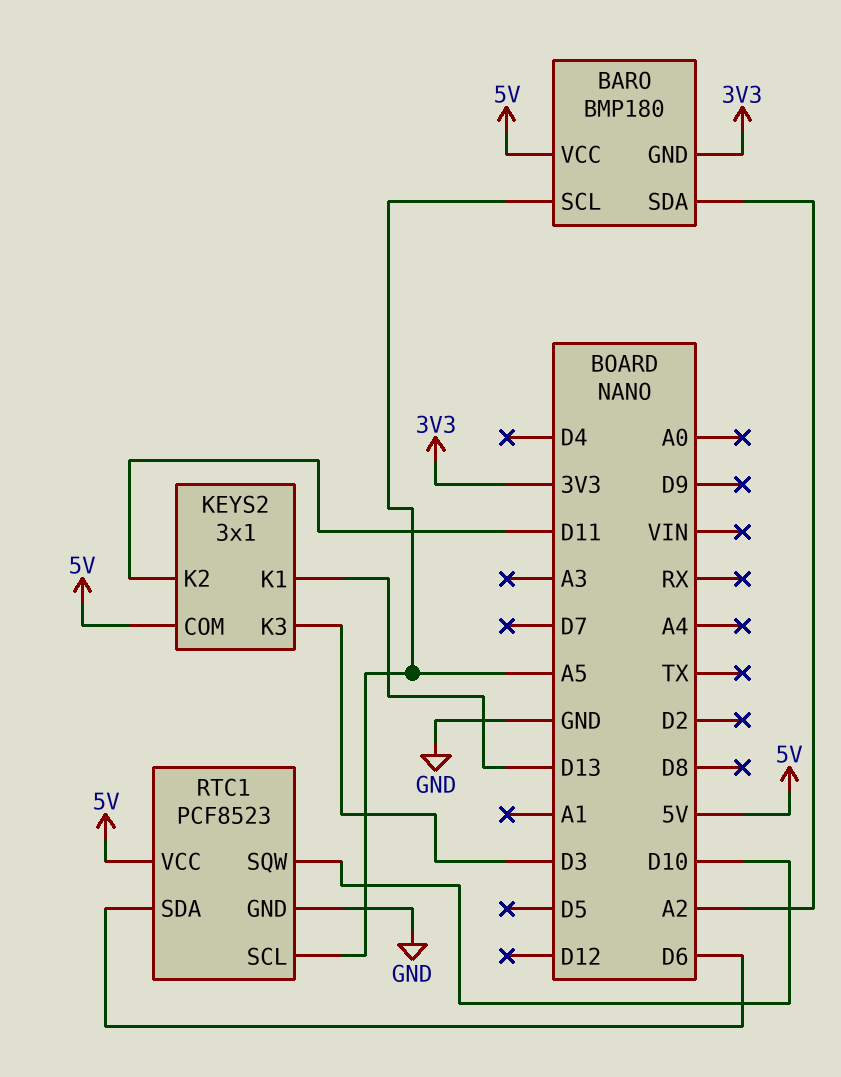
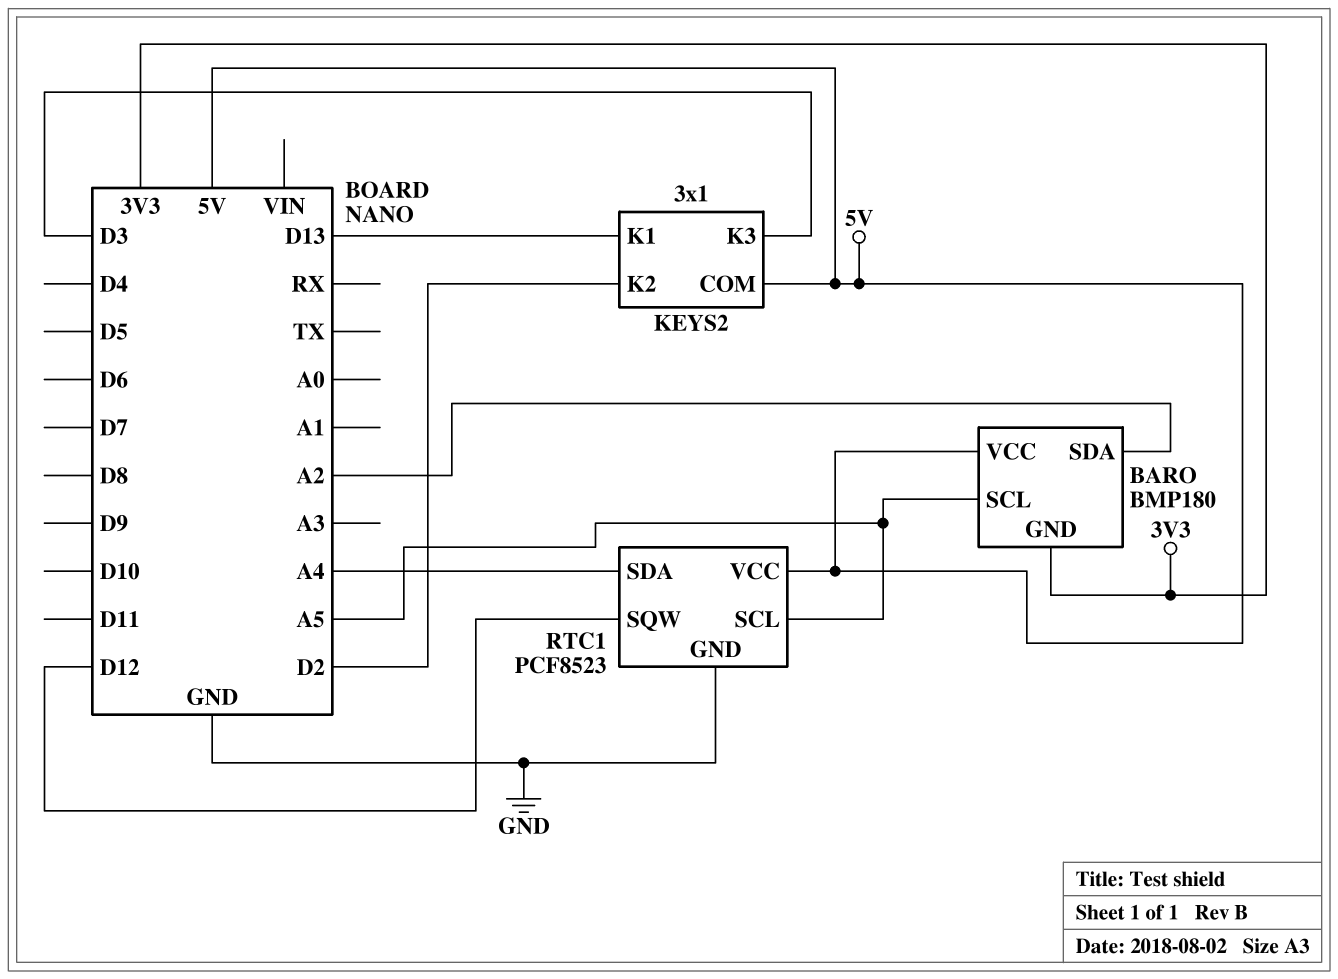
KEYS2 pin K2: D11 -> D2
RTC1 pin SDA: D6 -> A4
RTC1 pin SQW: D10 -> D12

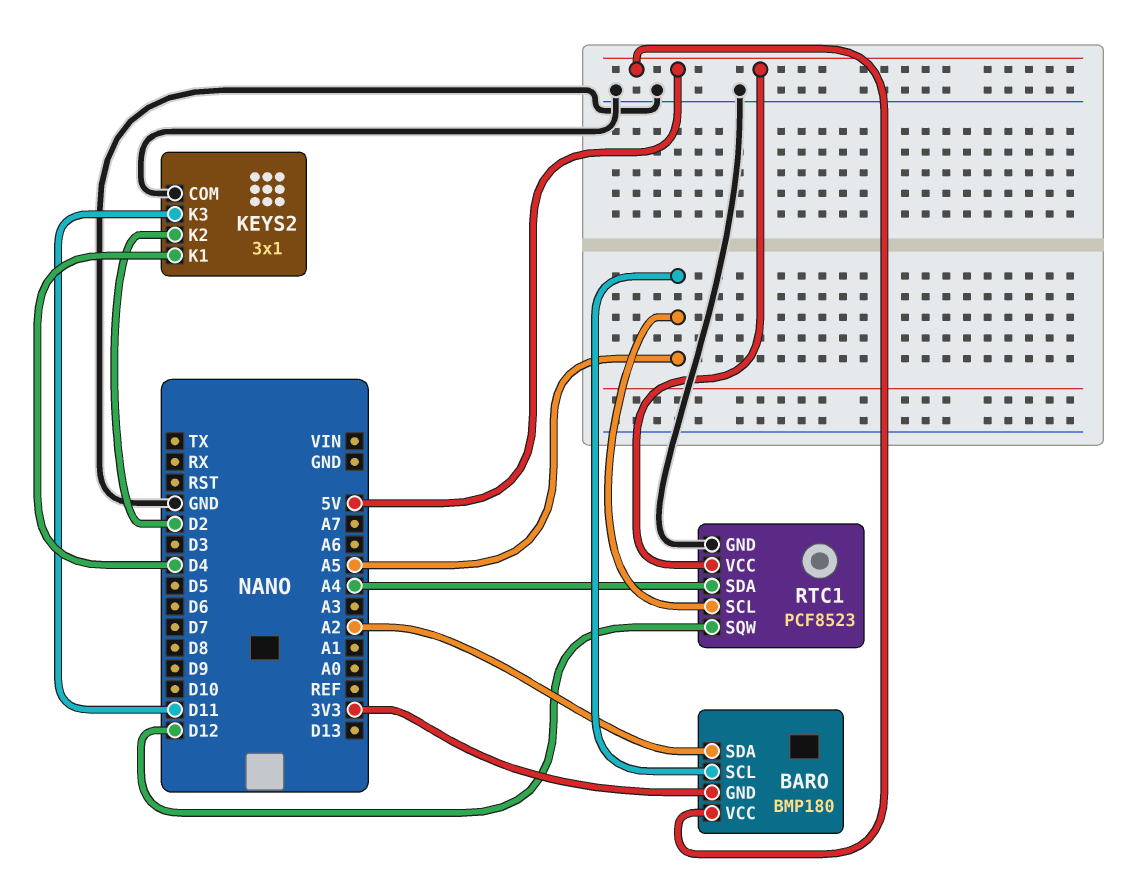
KEYS2 pin COM: 5V -> GND
KEYS2 pin K1: D13 -> D4
KEYS2 pin K3: D3 -> D11

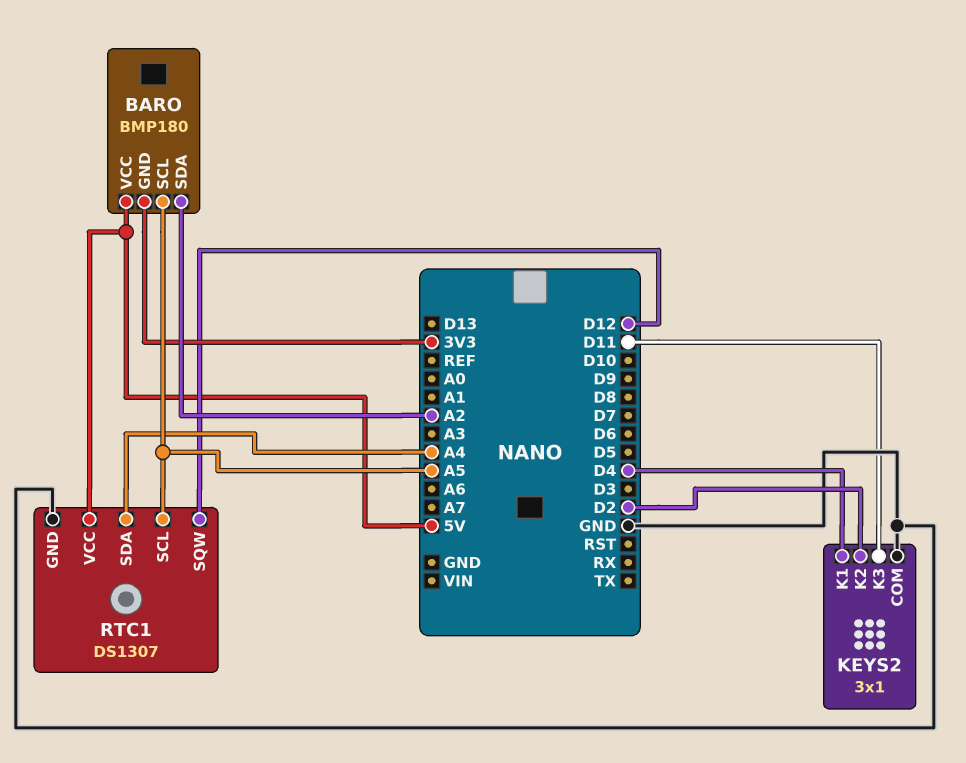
RTC1: PCF8523 -> DS1307

